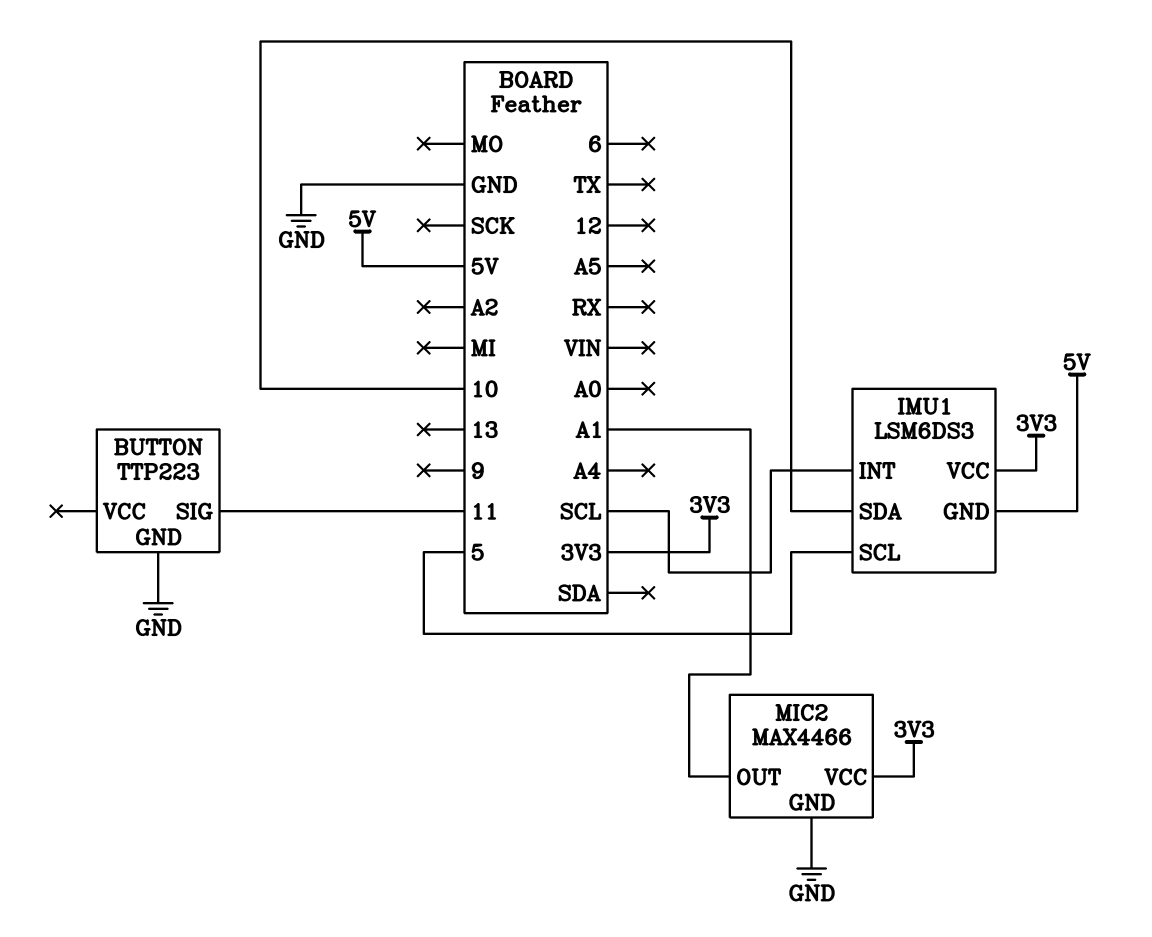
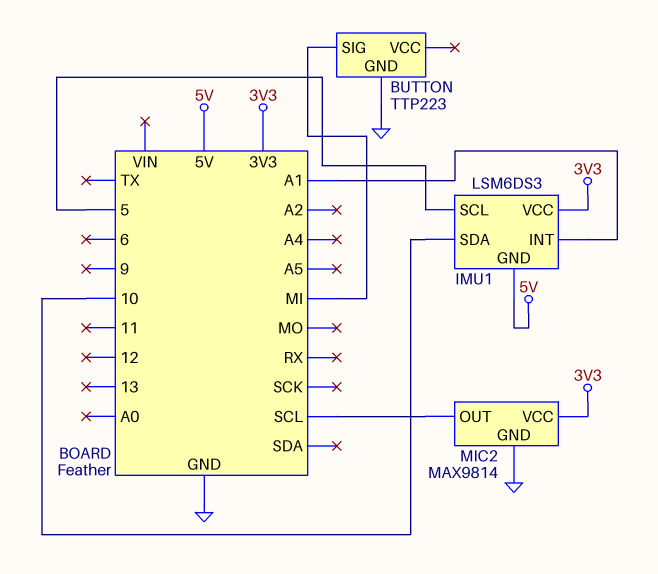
BUTTON pin SIG: 11 -> MI
IMU1 pin INT: SCL -> A1
MIC2: MAX4466 -> MAX9814
MIC2 pin OUT: A1 -> SCL

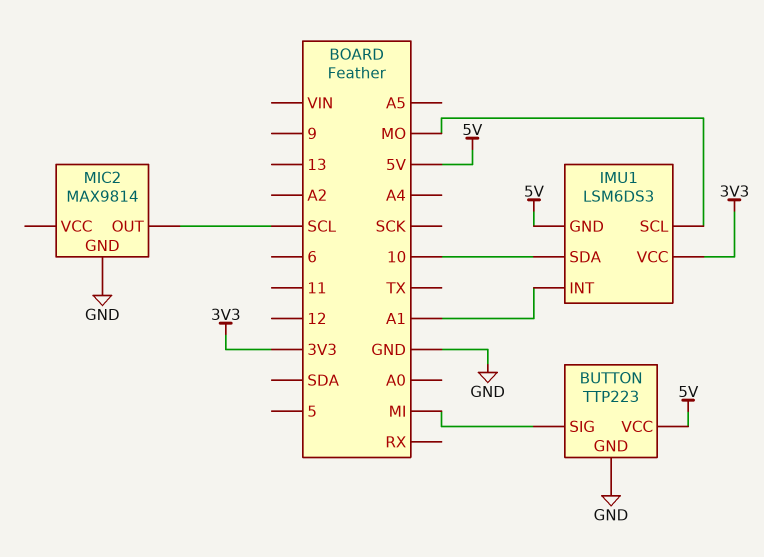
BUTTON pin VCC: none -> 5V
IMU1 pin SCL: 5 -> MO
MIC2 pin VCC: 3V3 -> none

